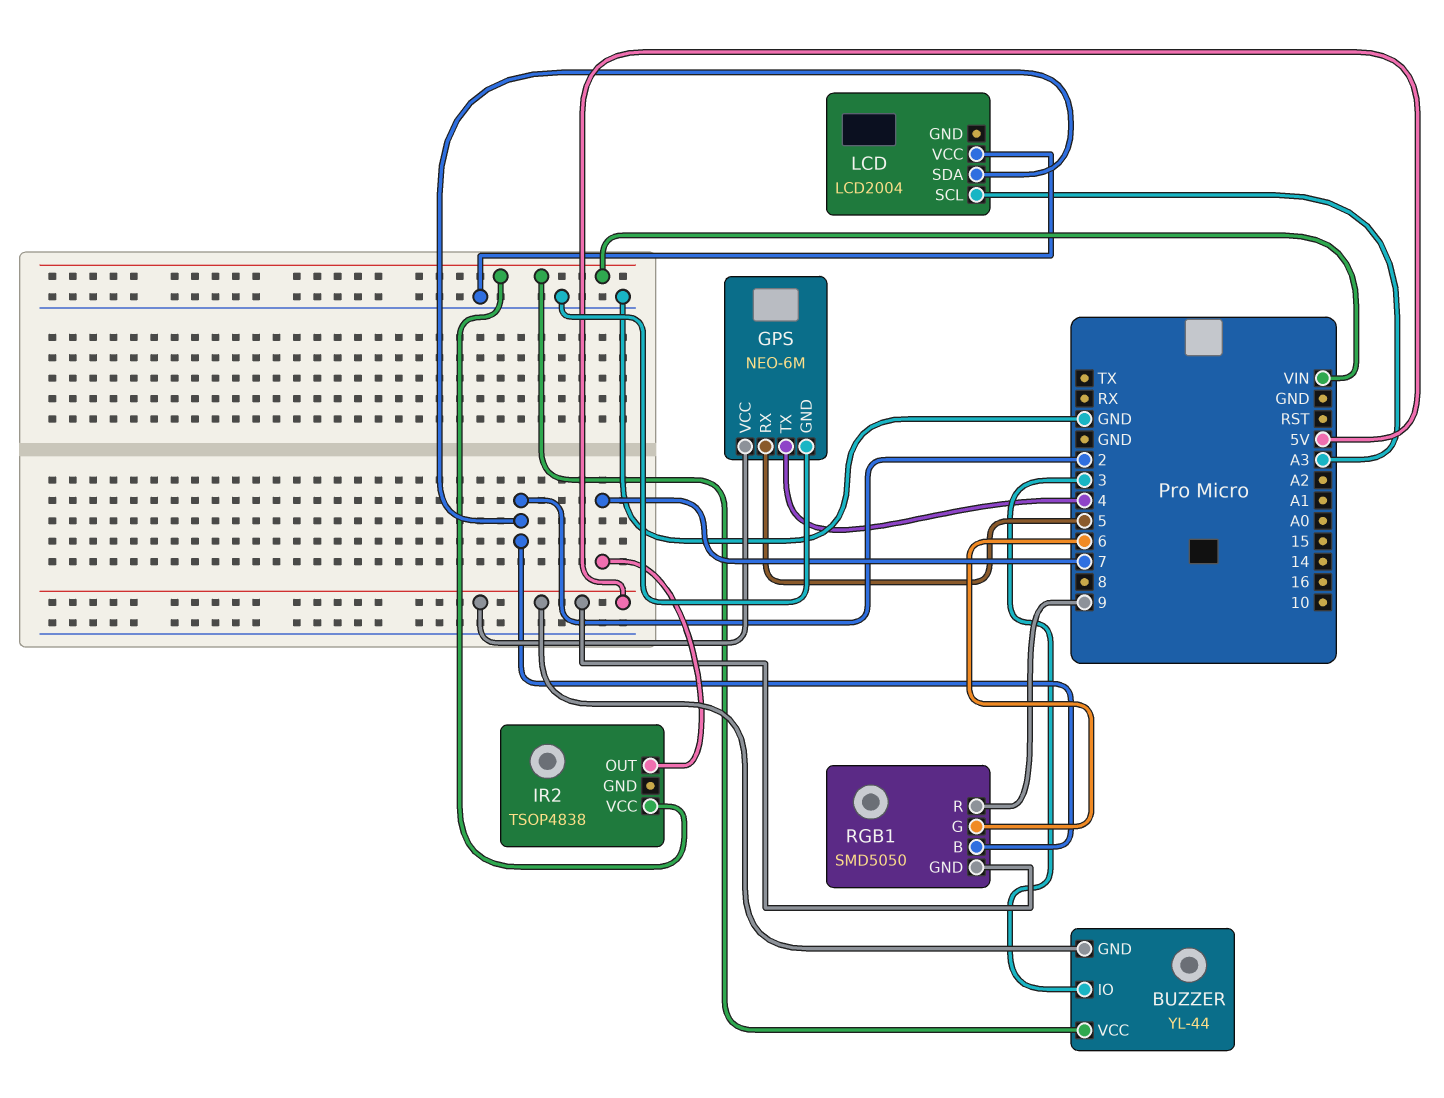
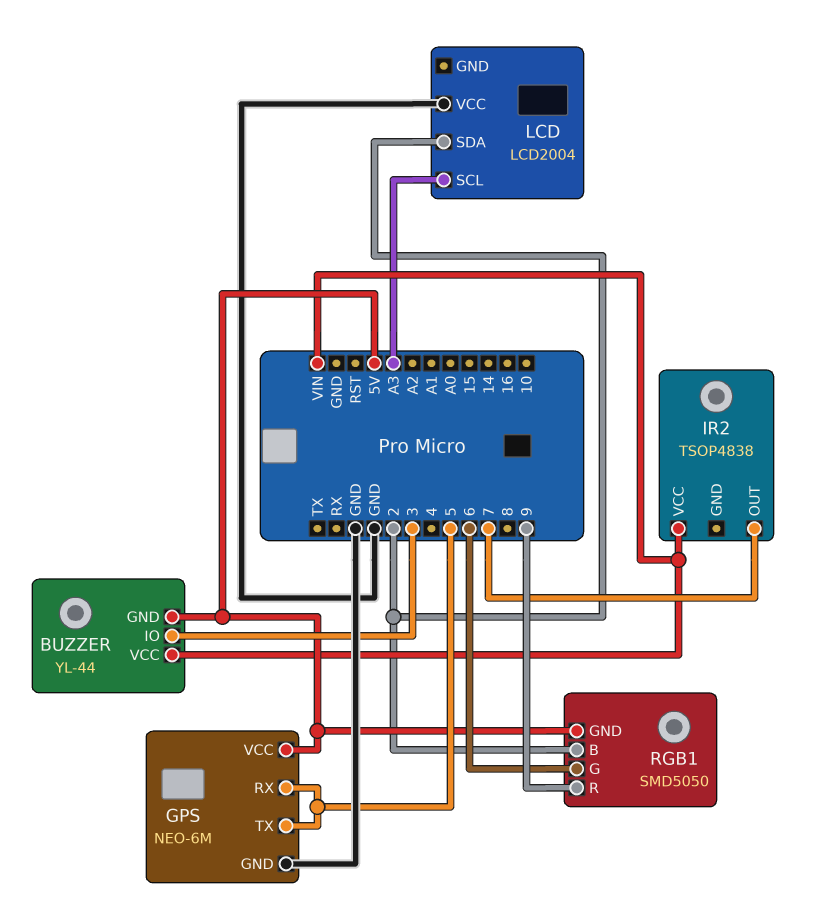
GPS pin TX: 4 -> 5

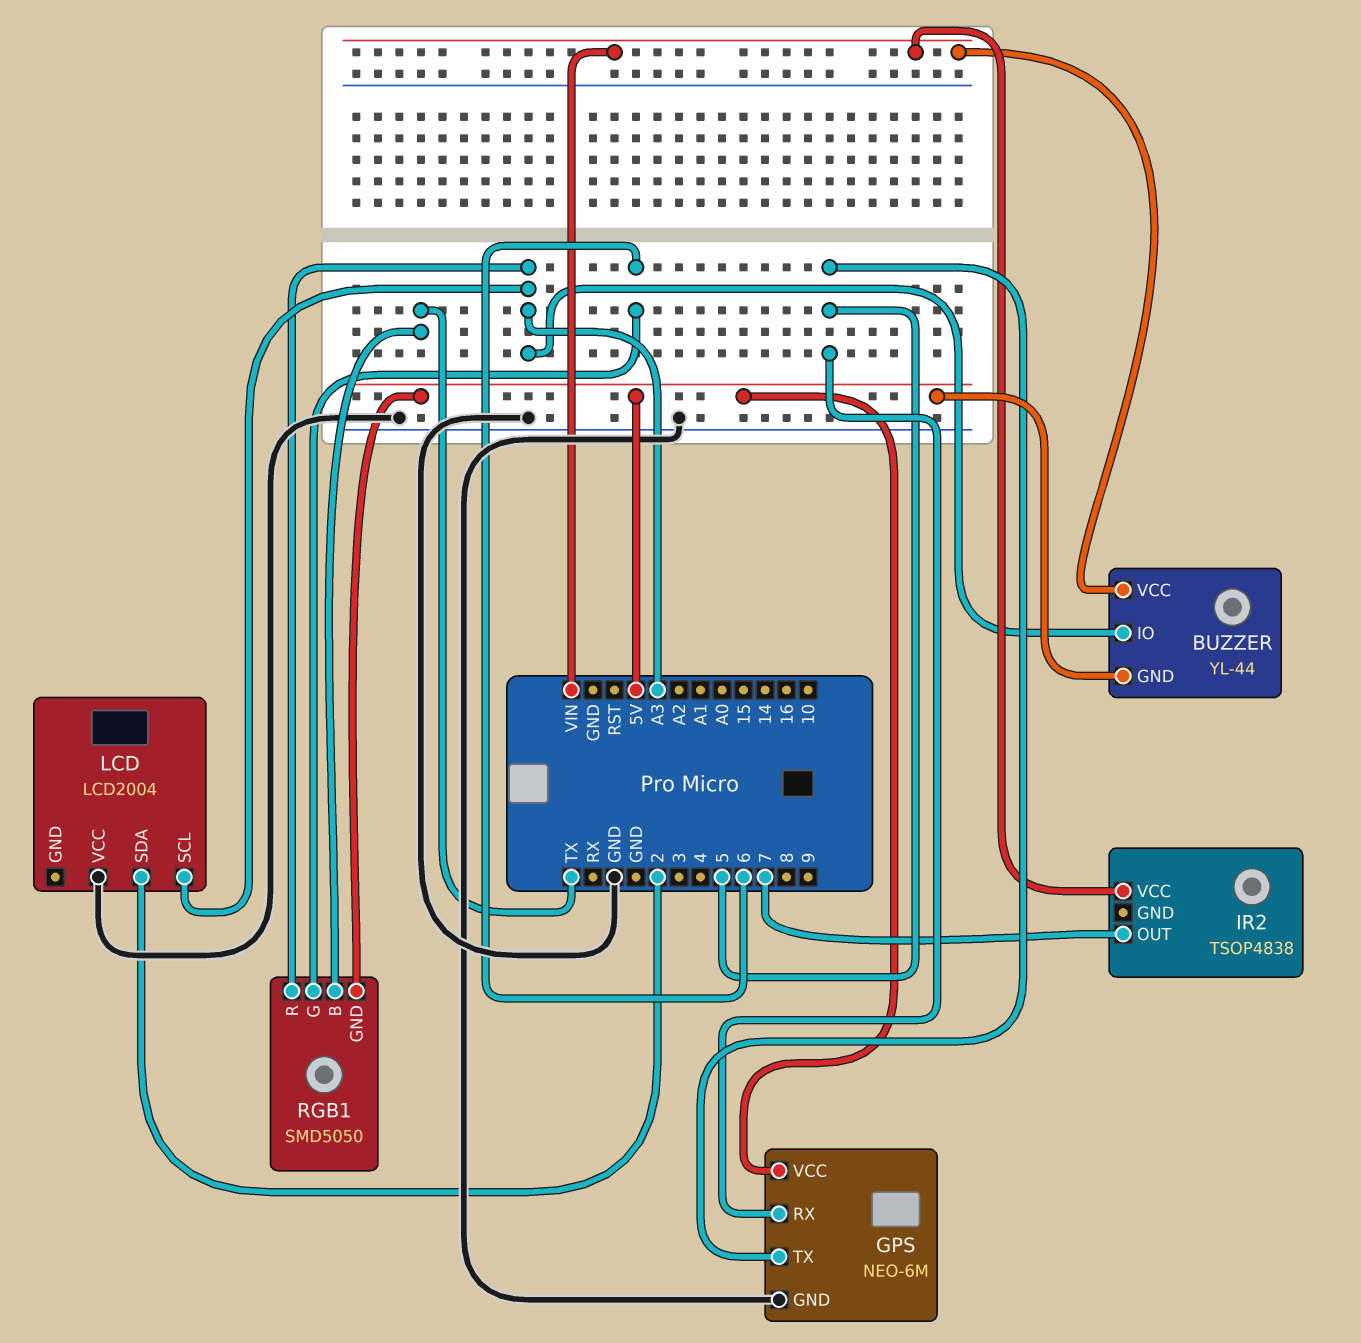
BUZZER pin IO: 3 -> A3
RGB1 pin B: 2 -> TX
RGB1 pin R: 9 -> A3

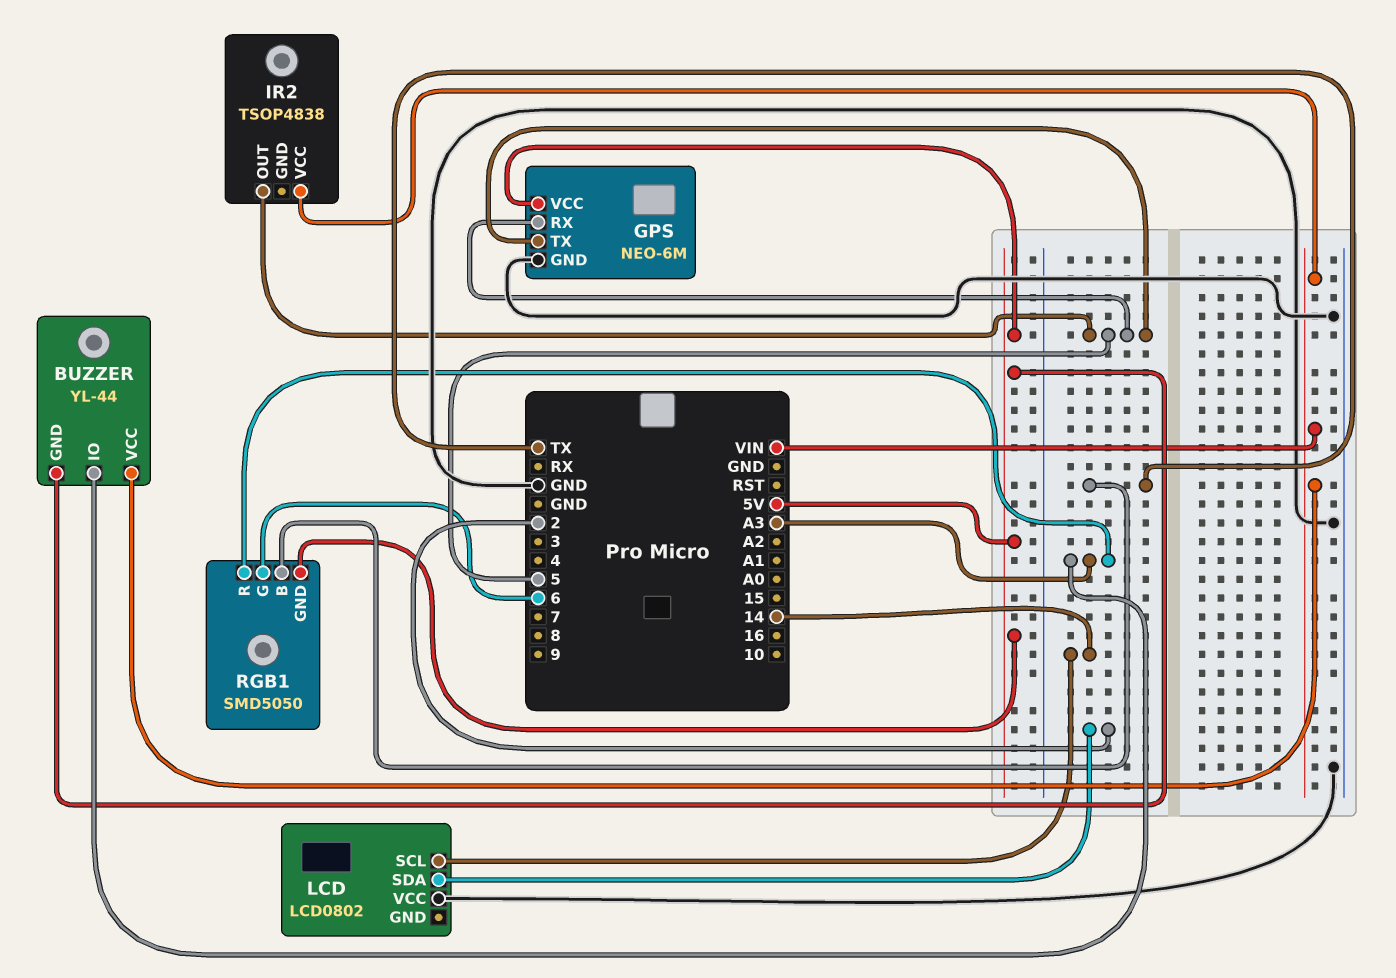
IR2 pin OUT: 7 -> 5
LCD: LCD2004 -> LCD0802
LCD pin SCL: A3 -> 14

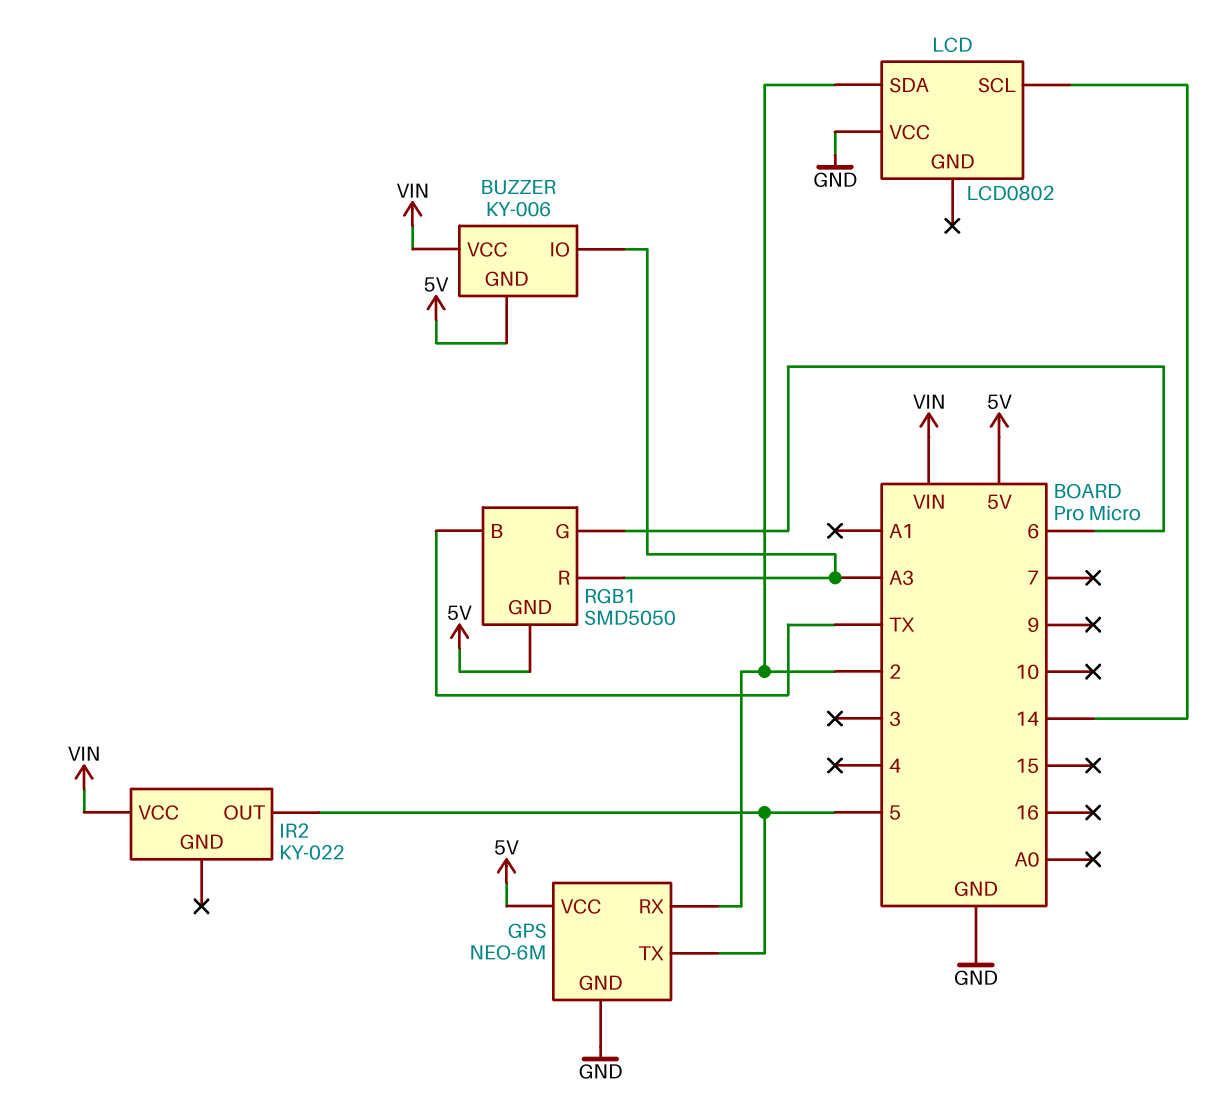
BUZZER: YL-44 -> KY-006
GPS pin RX: 5 -> 2
IR2: TSOP4838 -> KY-022

